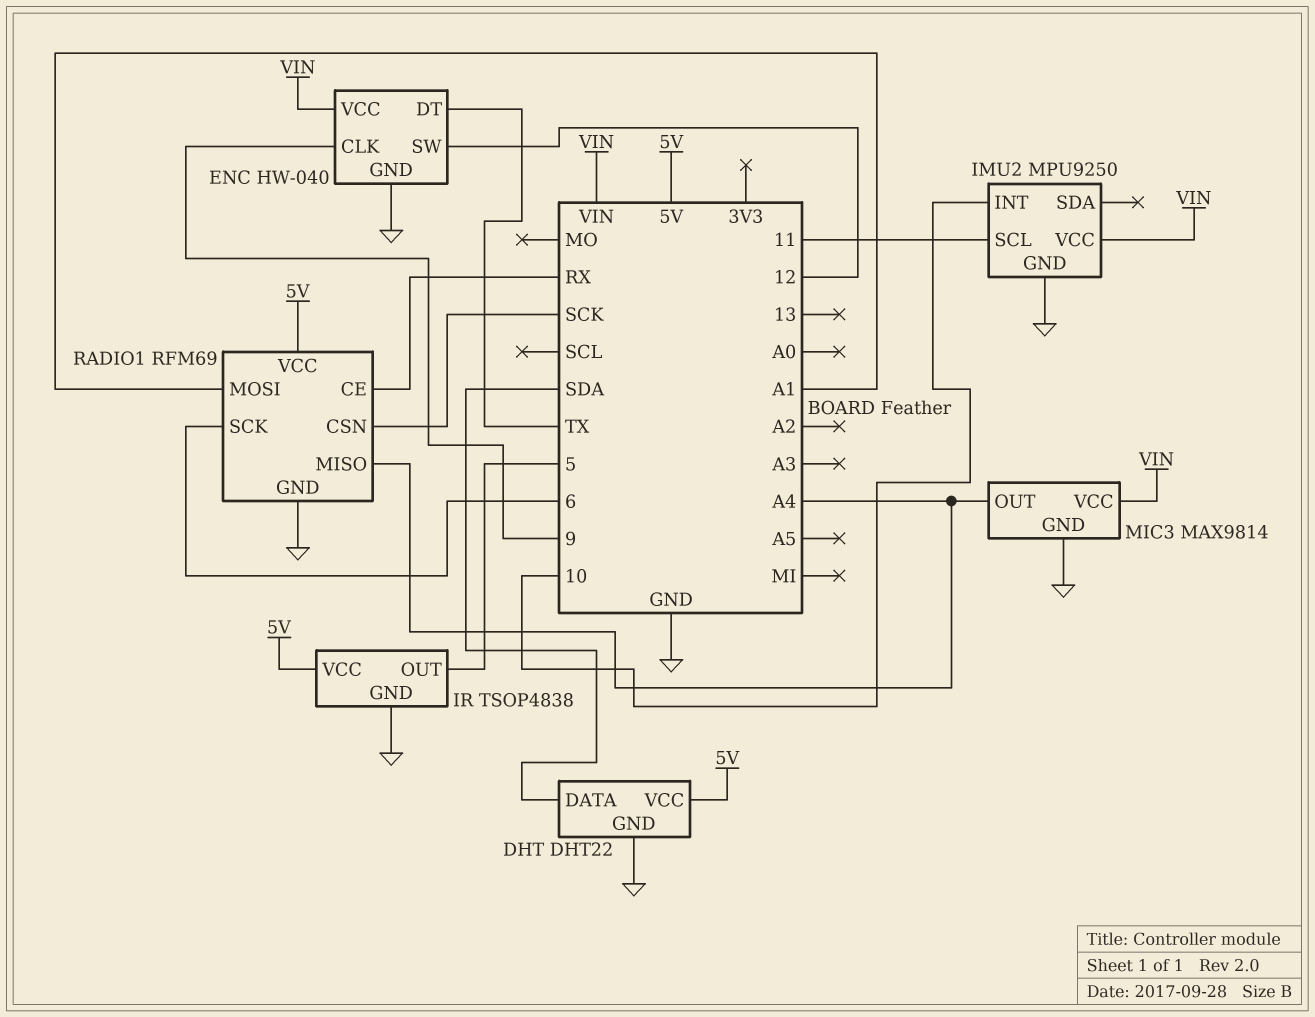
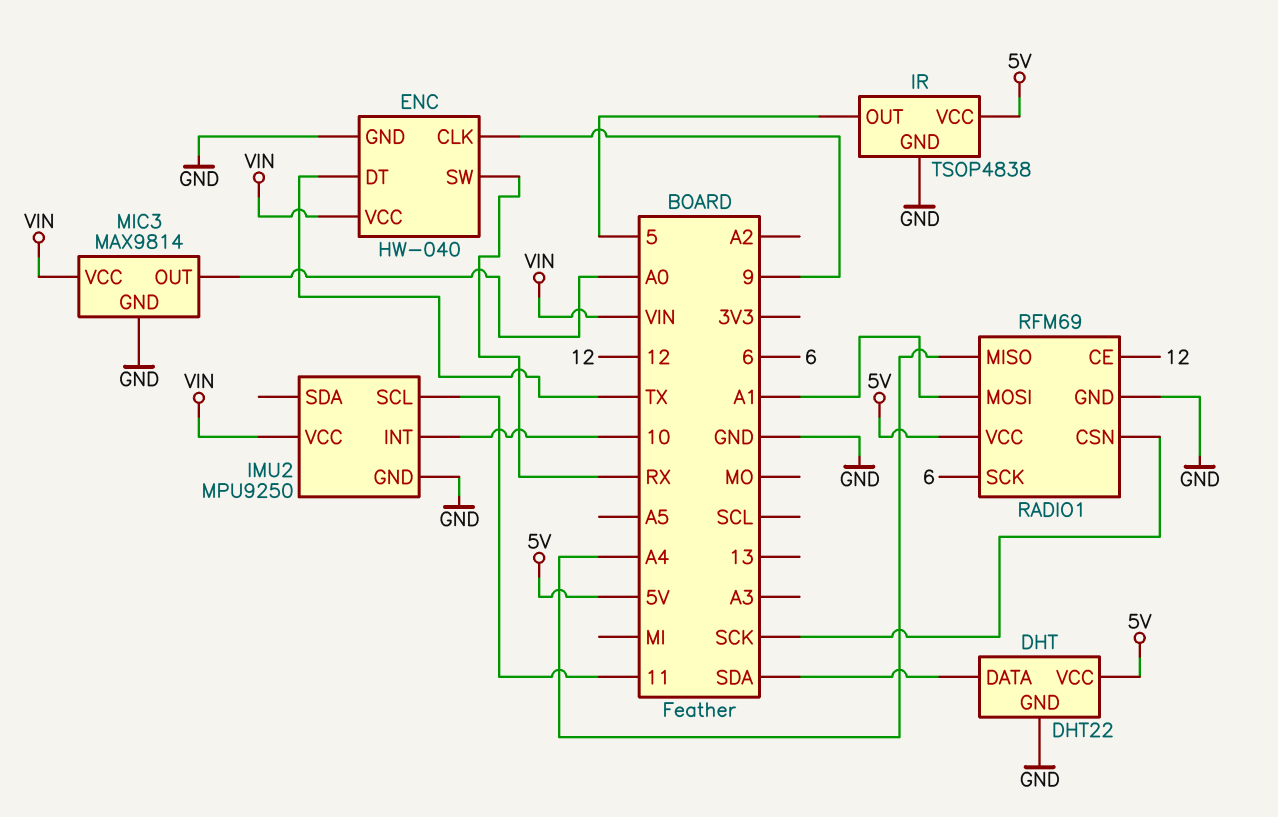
ENC pin SW: 12 -> RX
MIC3 pin OUT: A4 -> A0
RADIO1 pin CE: RX -> 12

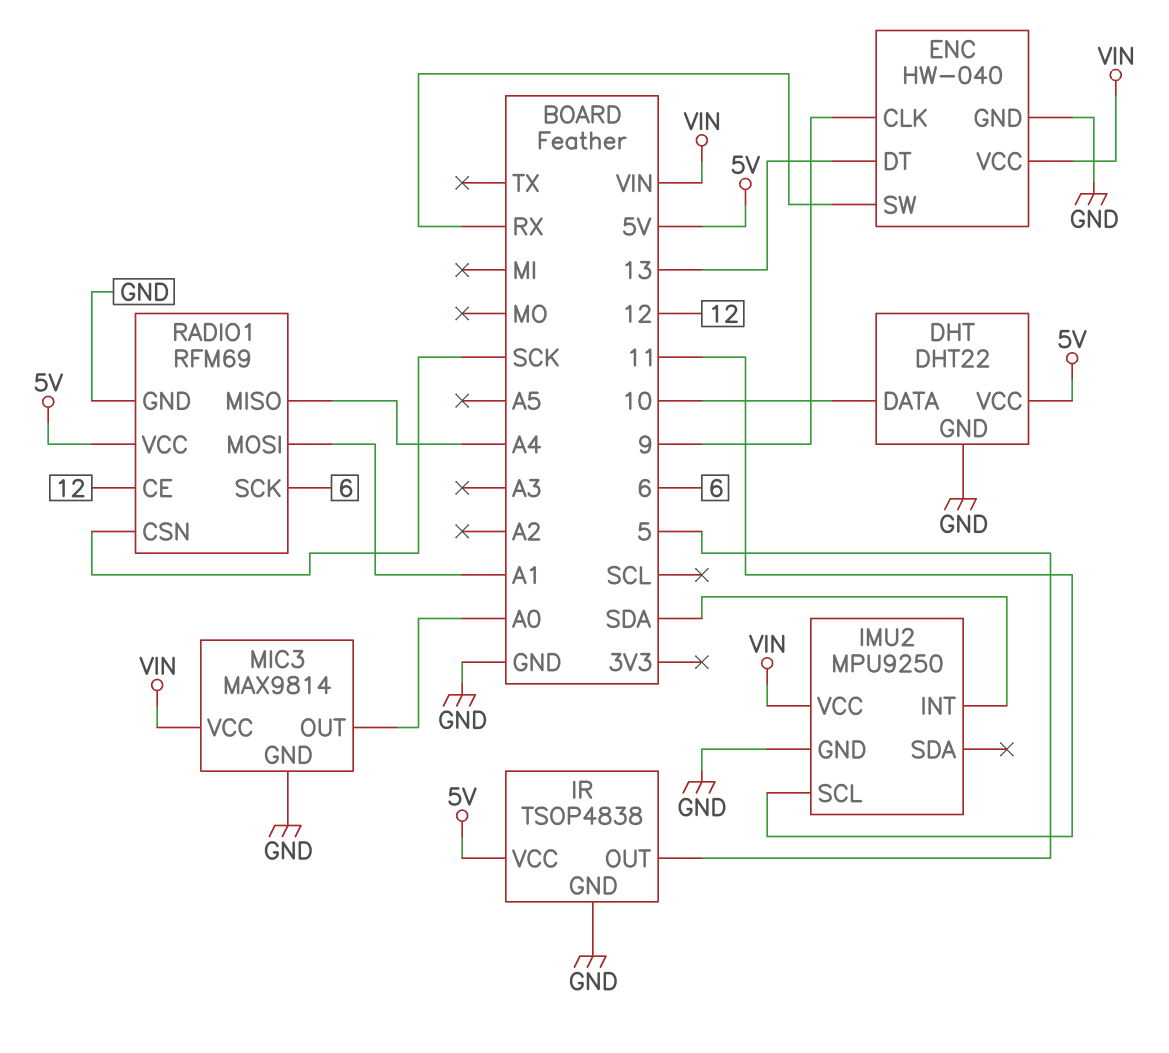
DHT pin DATA: SDA -> 10
ENC pin DT: TX -> 13
IMU2 pin INT: 10 -> SDA

